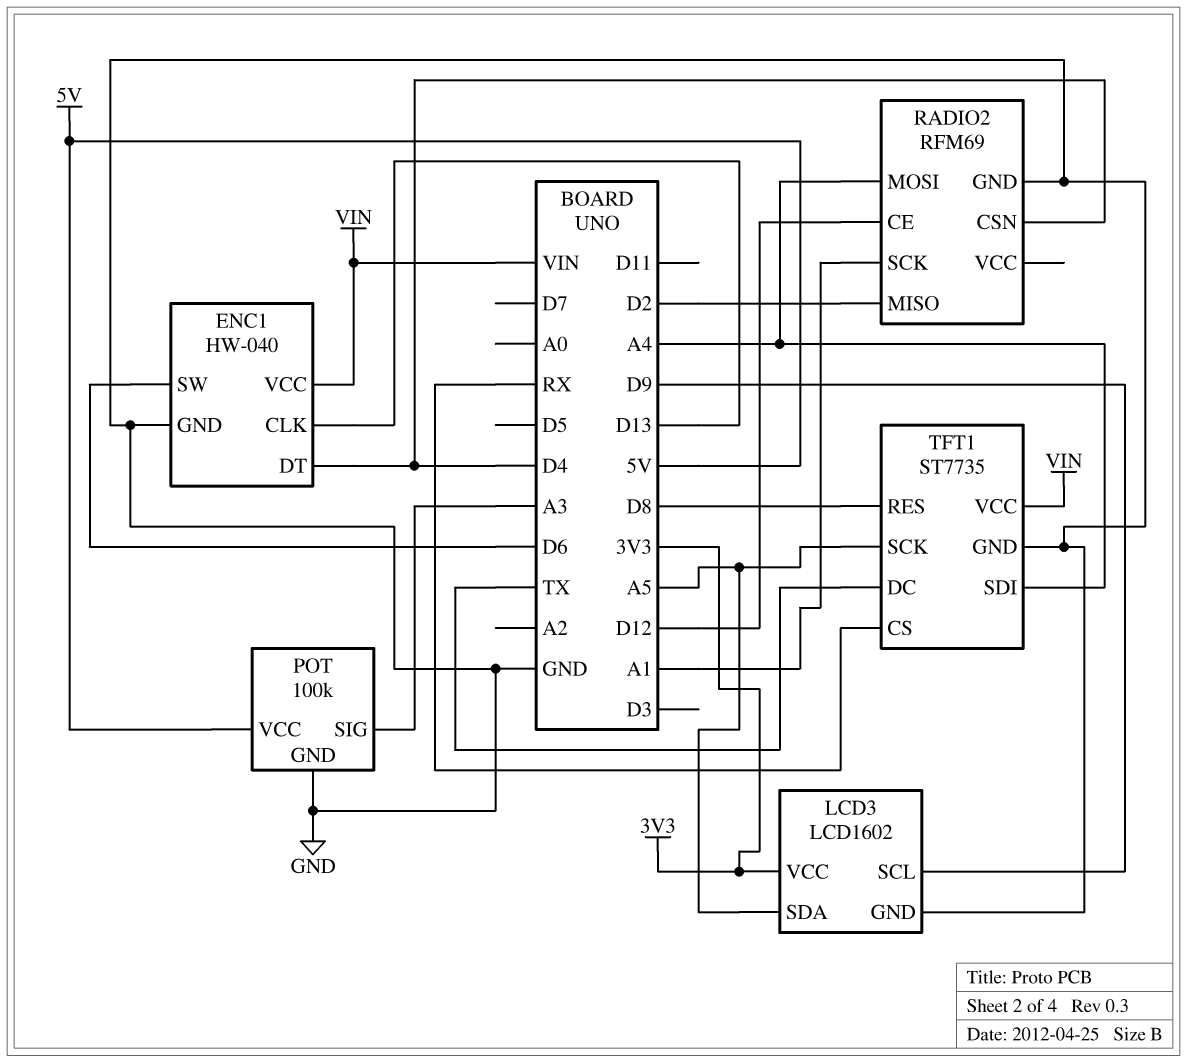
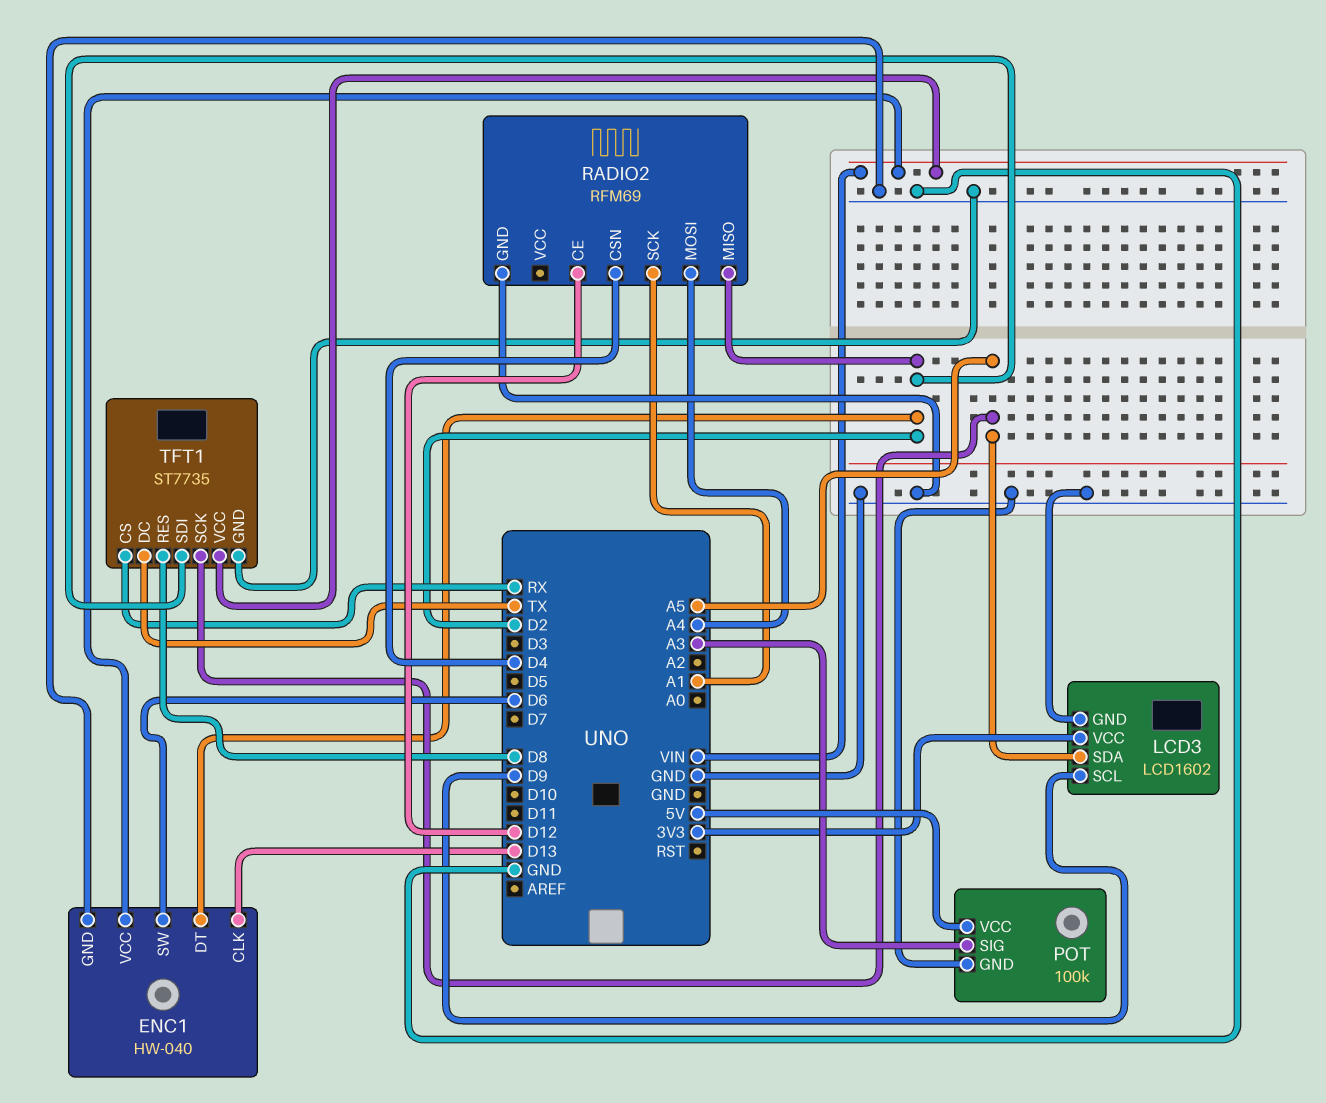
ENC1 pin DT: D4 -> D2
TFT1 pin SDI: A4 -> D2

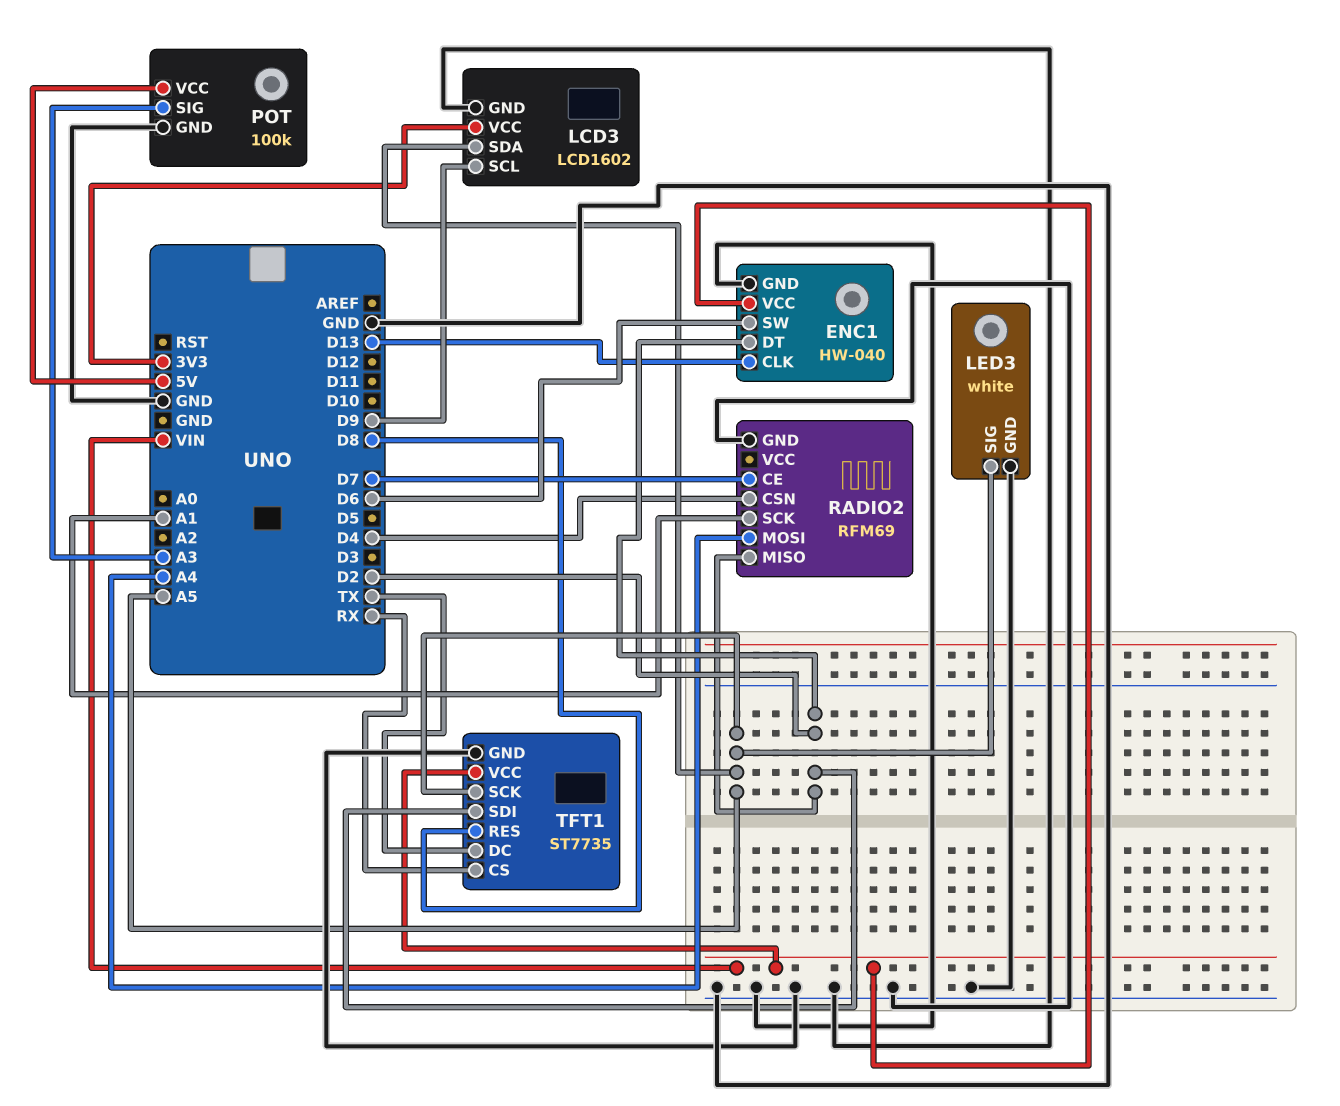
LED3: none -> white
LED3 pin GND: none -> GND
LED3 pin SIG: none -> A5
RADIO2 pin CE: D12 -> D7

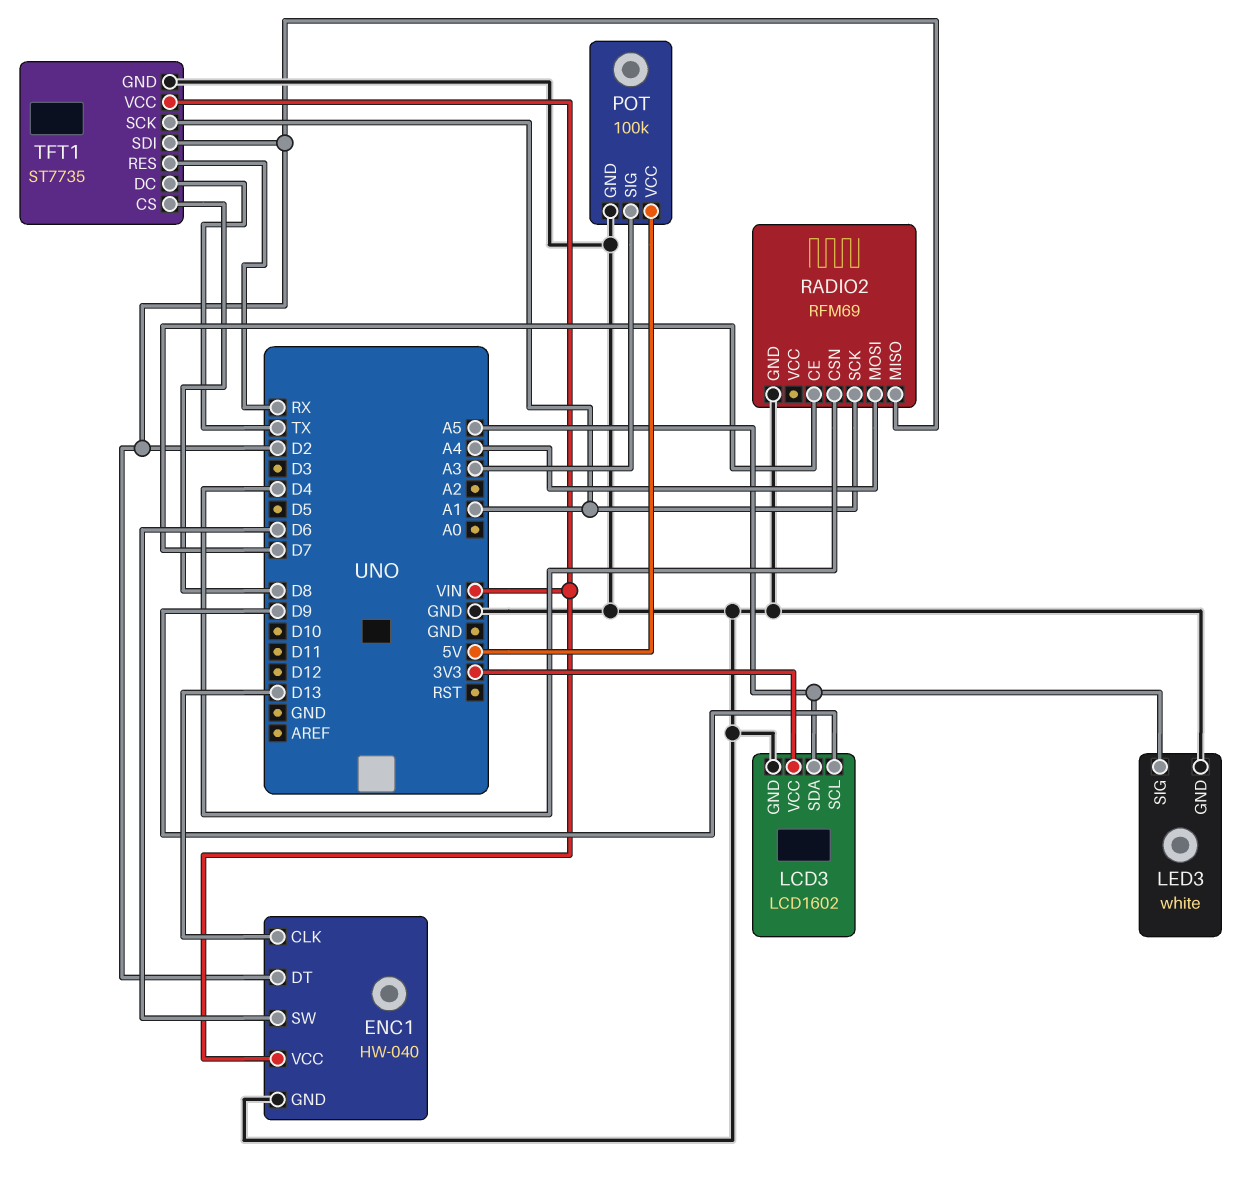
TFT1 pin CS: RX -> D8
TFT1 pin RES: D8 -> RX
TFT1 pin SCK: A5 -> A1

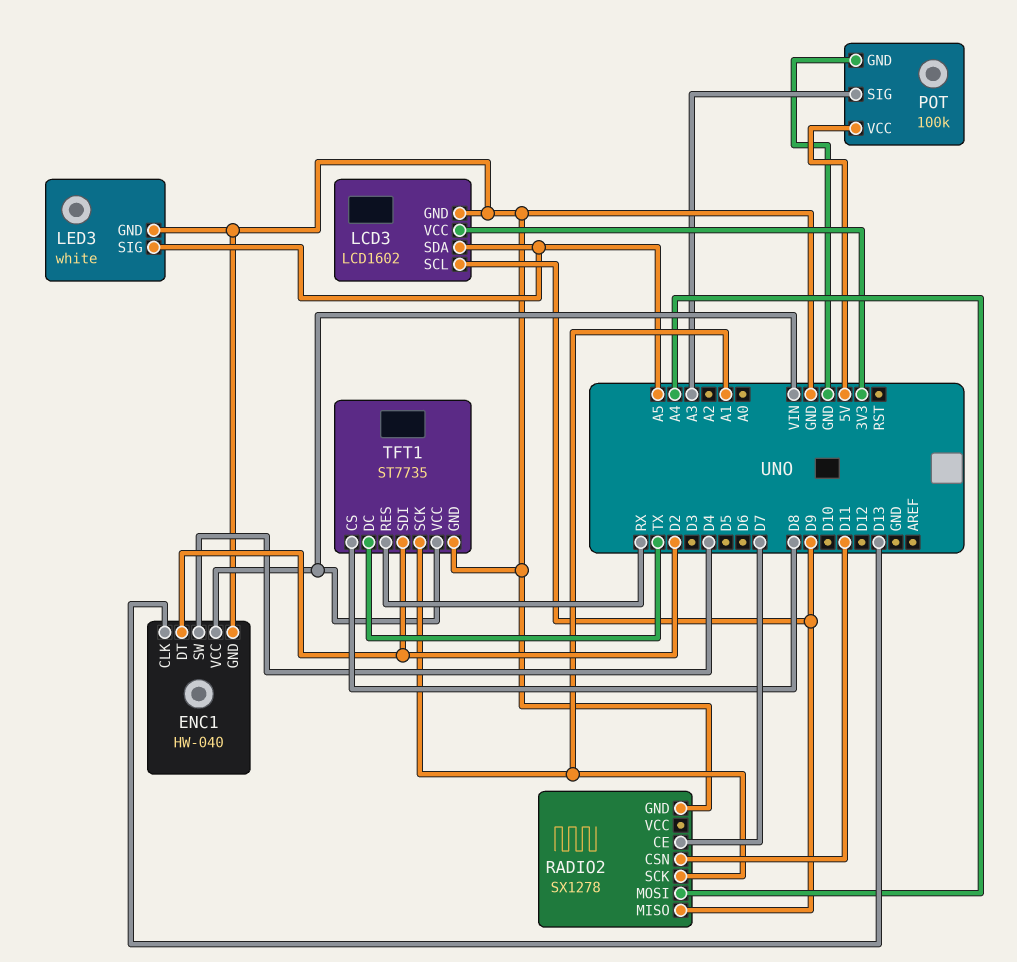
ENC1 pin SW: D6 -> D4
RADIO2: RFM69 -> SX1278
RADIO2 pin CSN: D4 -> D11
RADIO2 pin MISO: D2 -> D9

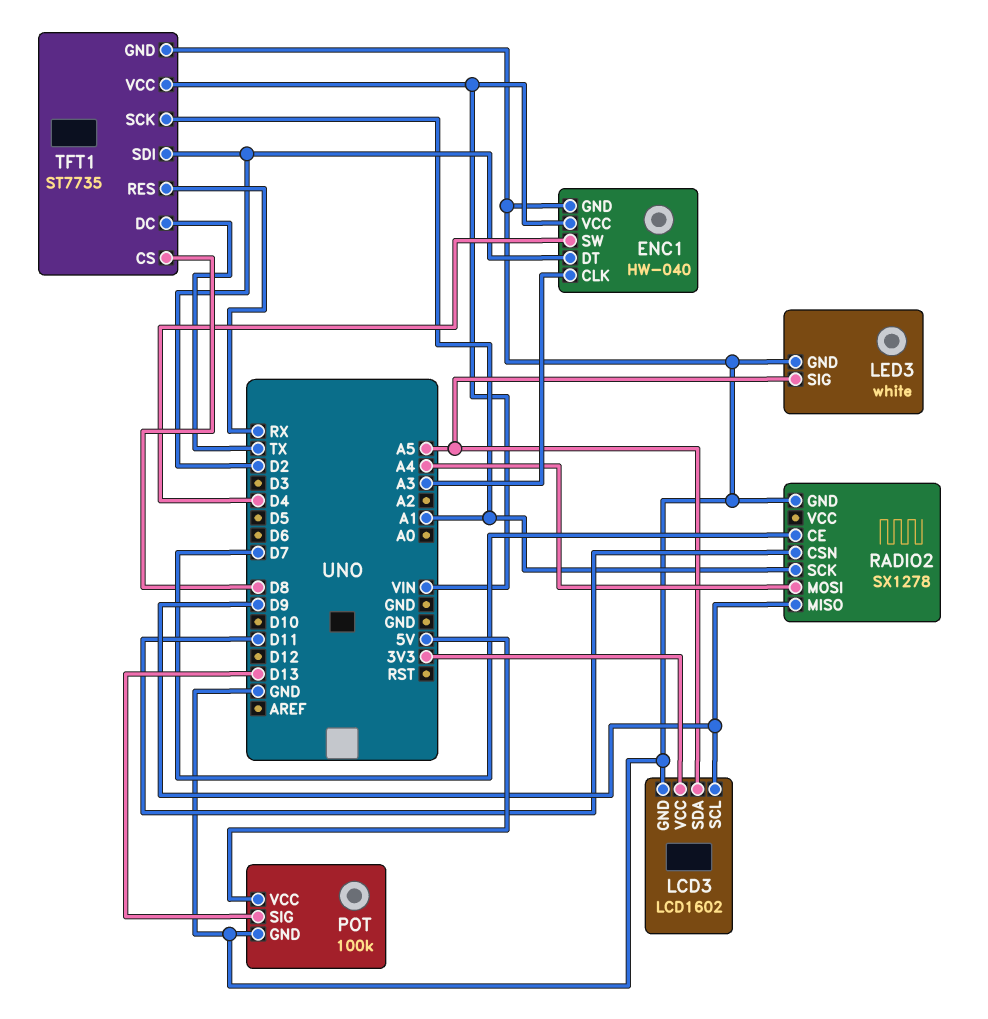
ENC1 pin CLK: D13 -> A3
POT pin SIG: A3 -> D13

